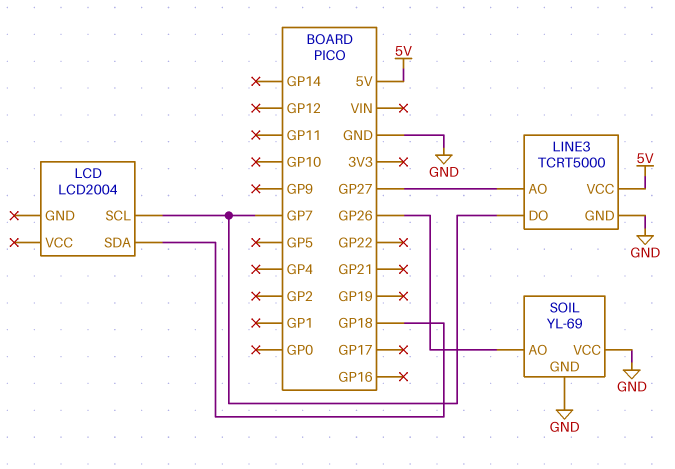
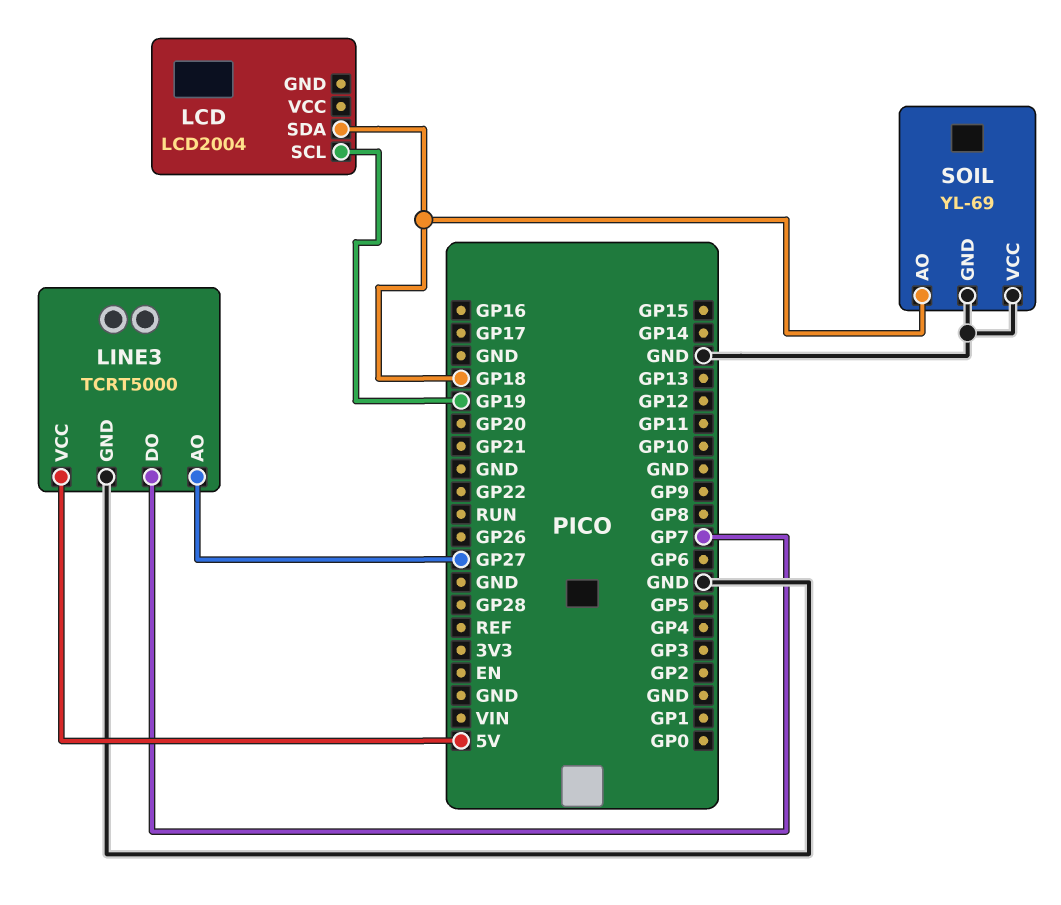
LCD pin SCL: GP7 -> GP19
SOIL pin AO: GP26 -> GP18

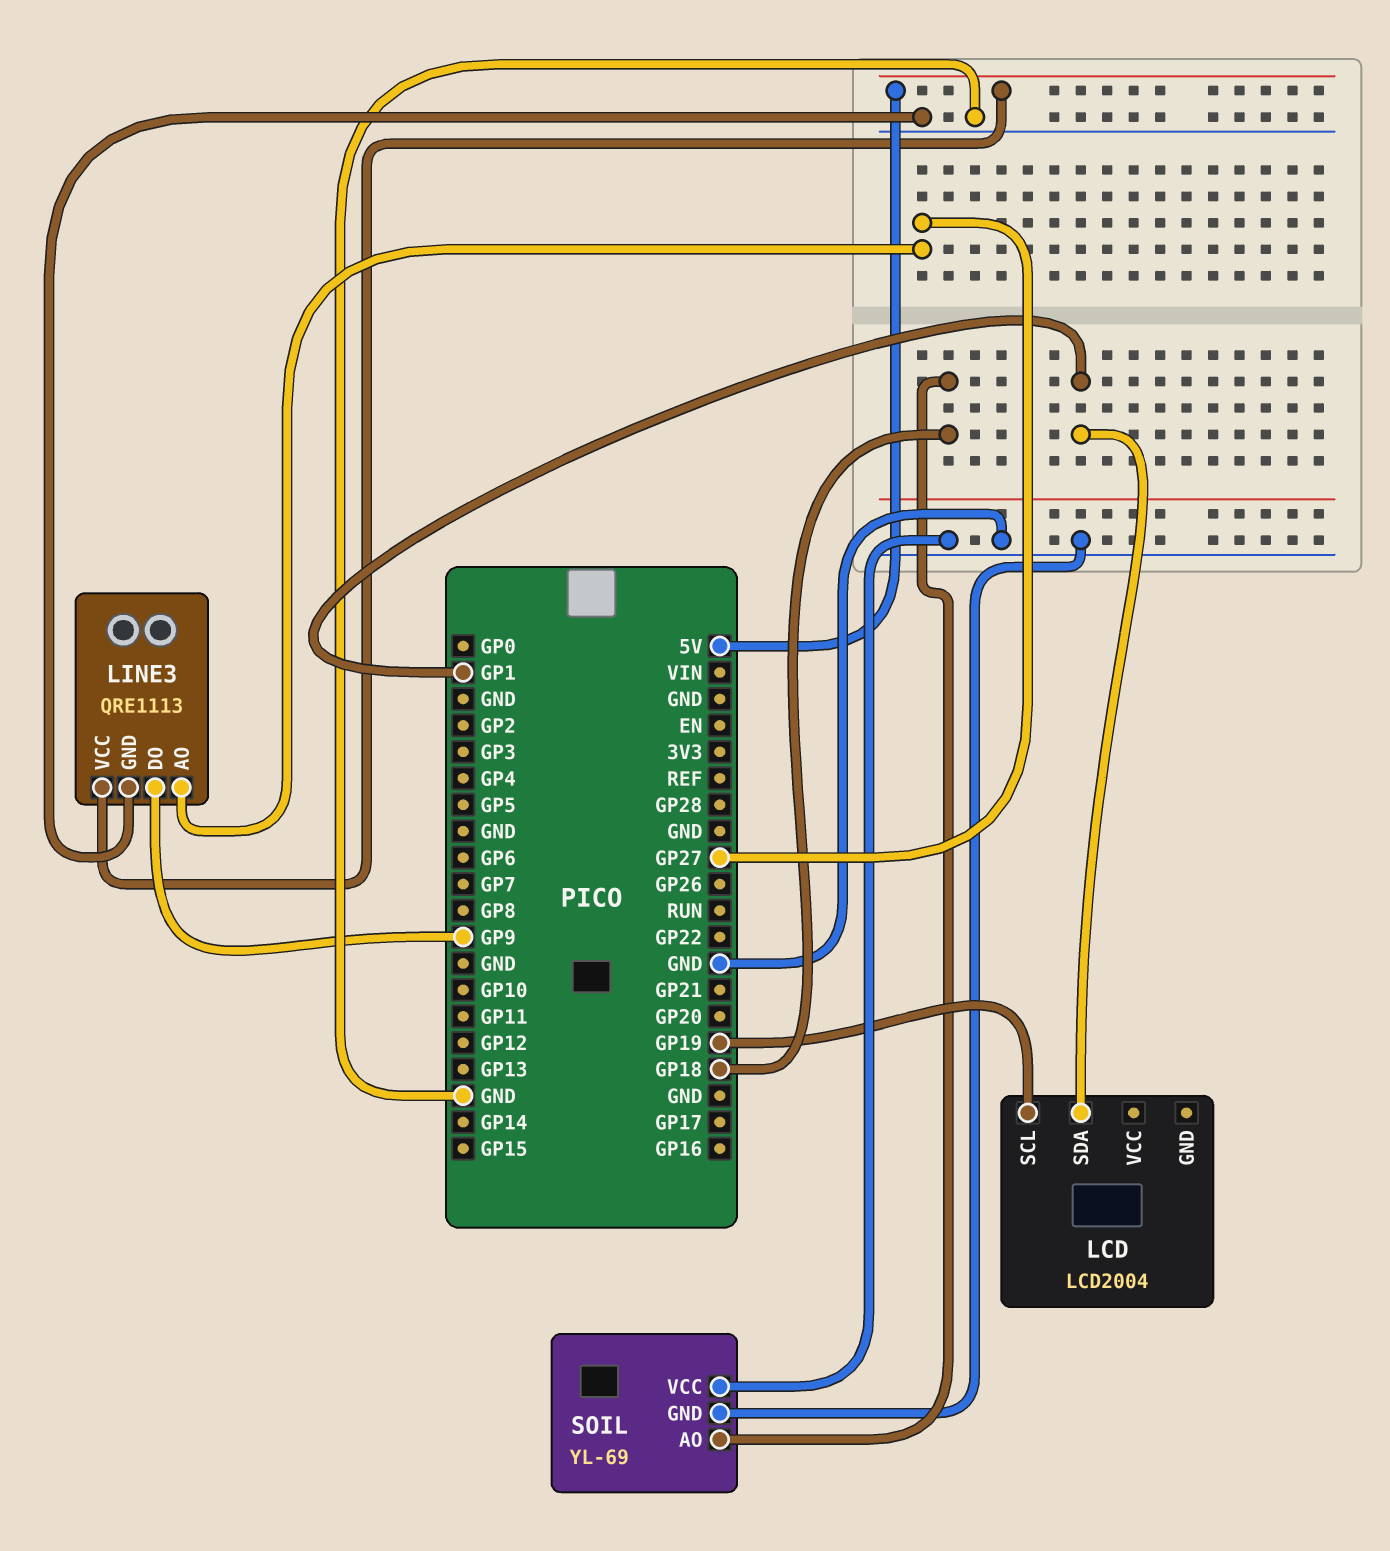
LCD pin SDA: GP18 -> GP1
LINE3: TCRT5000 -> QRE1113
LINE3 pin DO: GP7 -> GP9

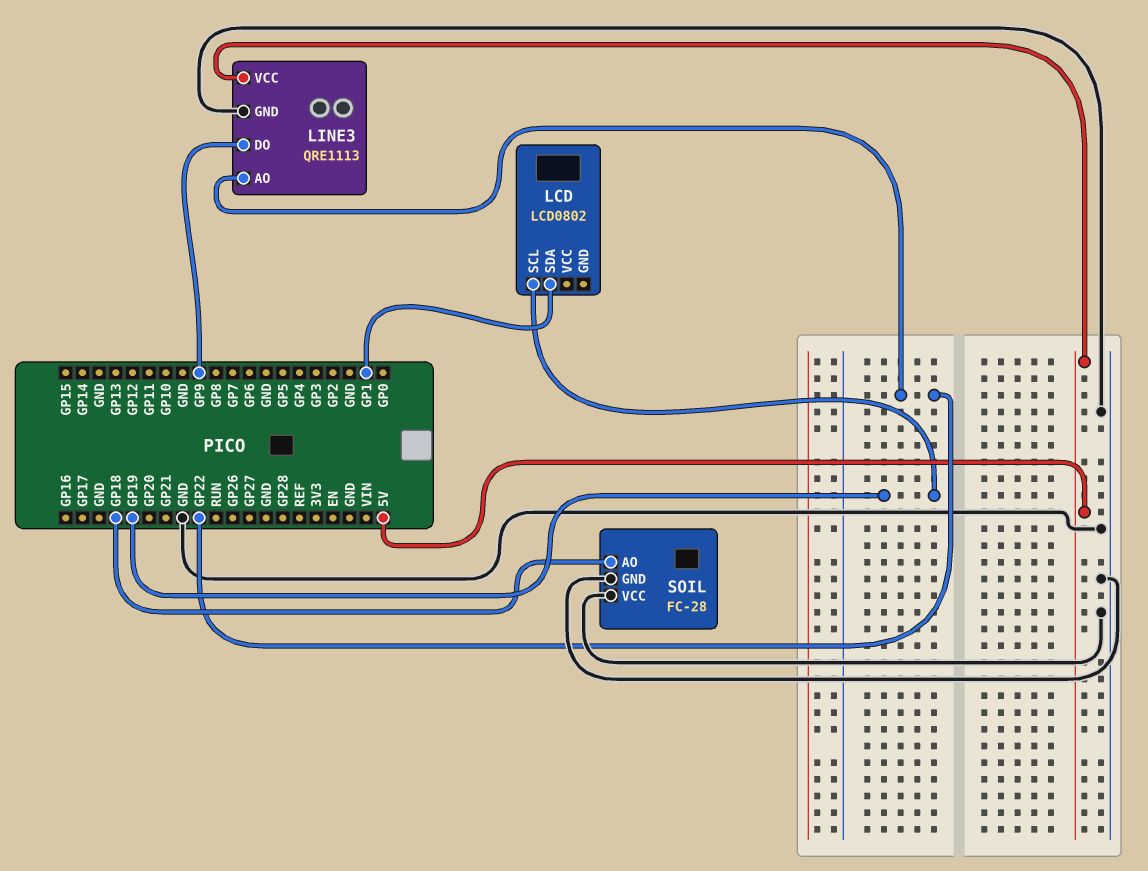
LCD: LCD2004 -> LCD0802
LINE3 pin AO: GP27 -> GP22
SOIL: YL-69 -> FC-28

